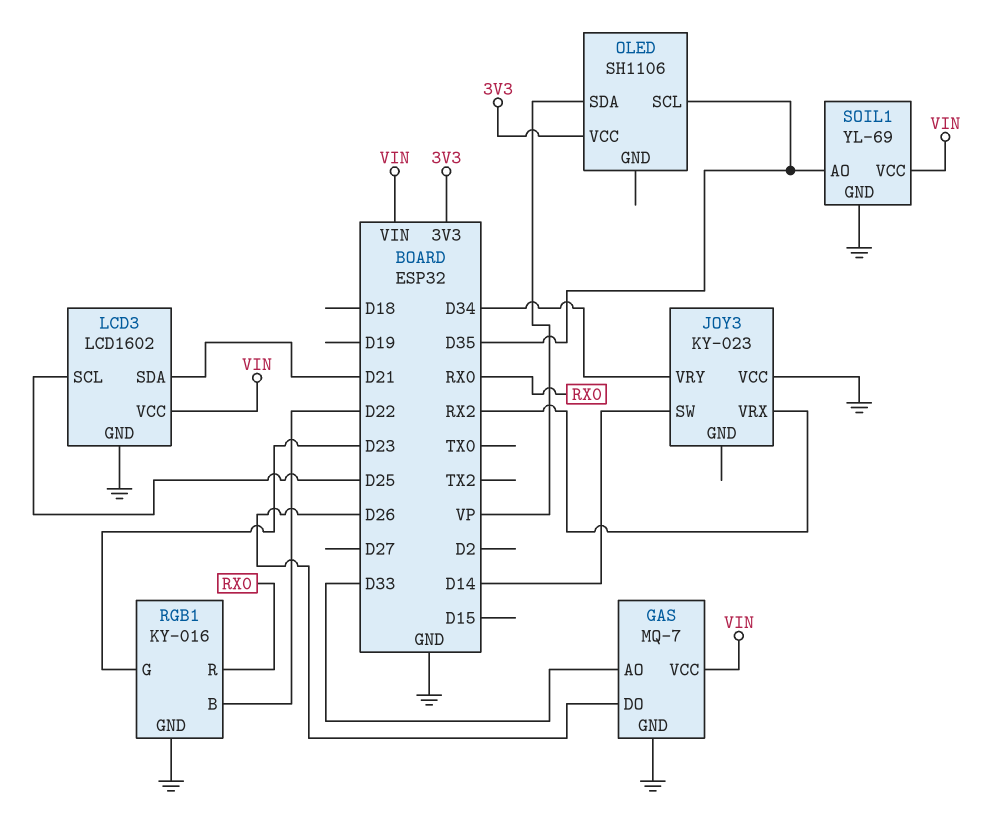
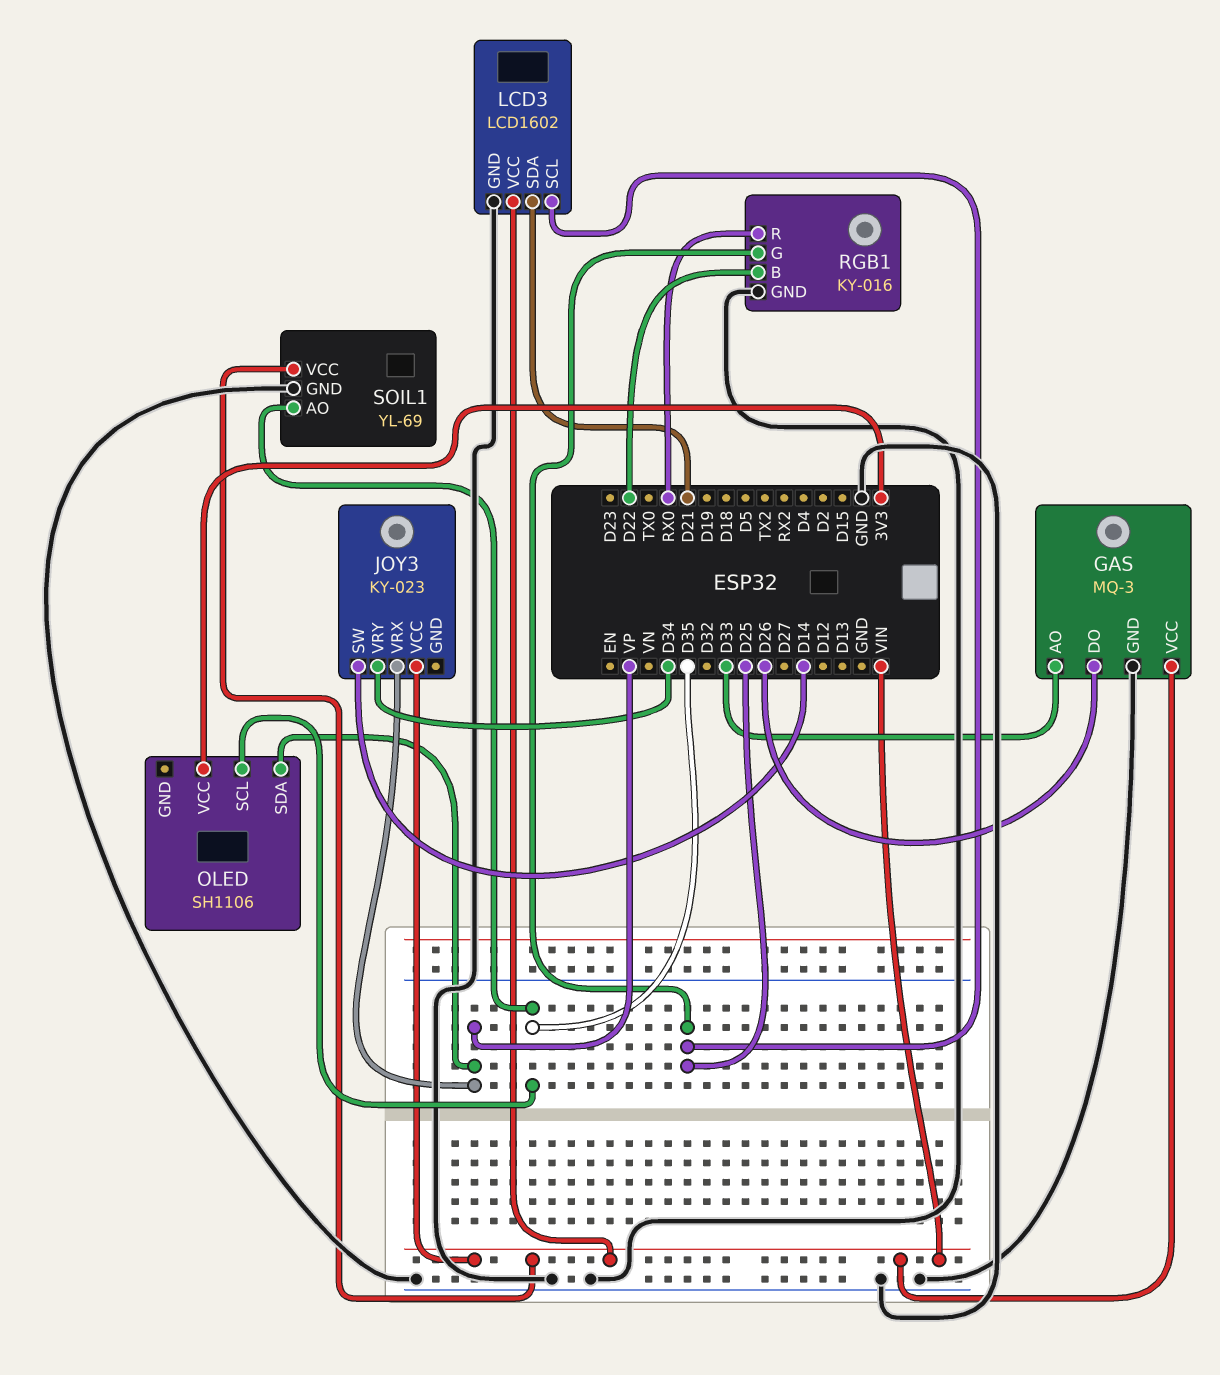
GAS: MQ-7 -> MQ-3
JOY3 pin VCC: GND -> VIN
JOY3 pin VRX: RX2 -> VP
RGB1 pin G: D23 -> D25

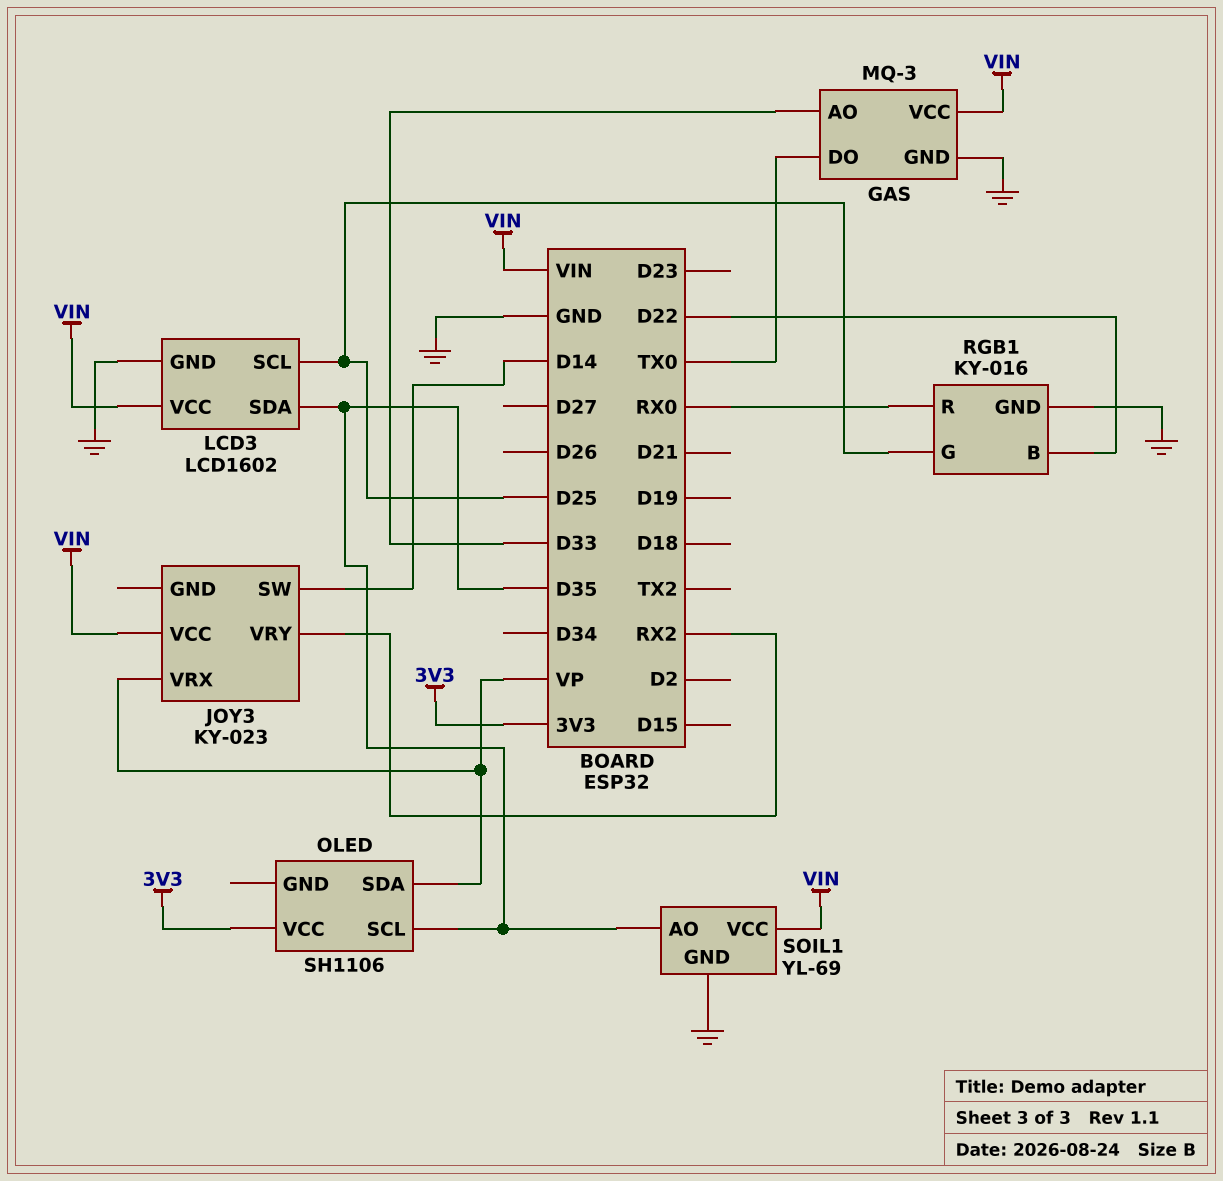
GAS pin DO: D26 -> TX0
JOY3 pin VRY: D34 -> RX2
LCD3 pin SDA: D21 -> D35

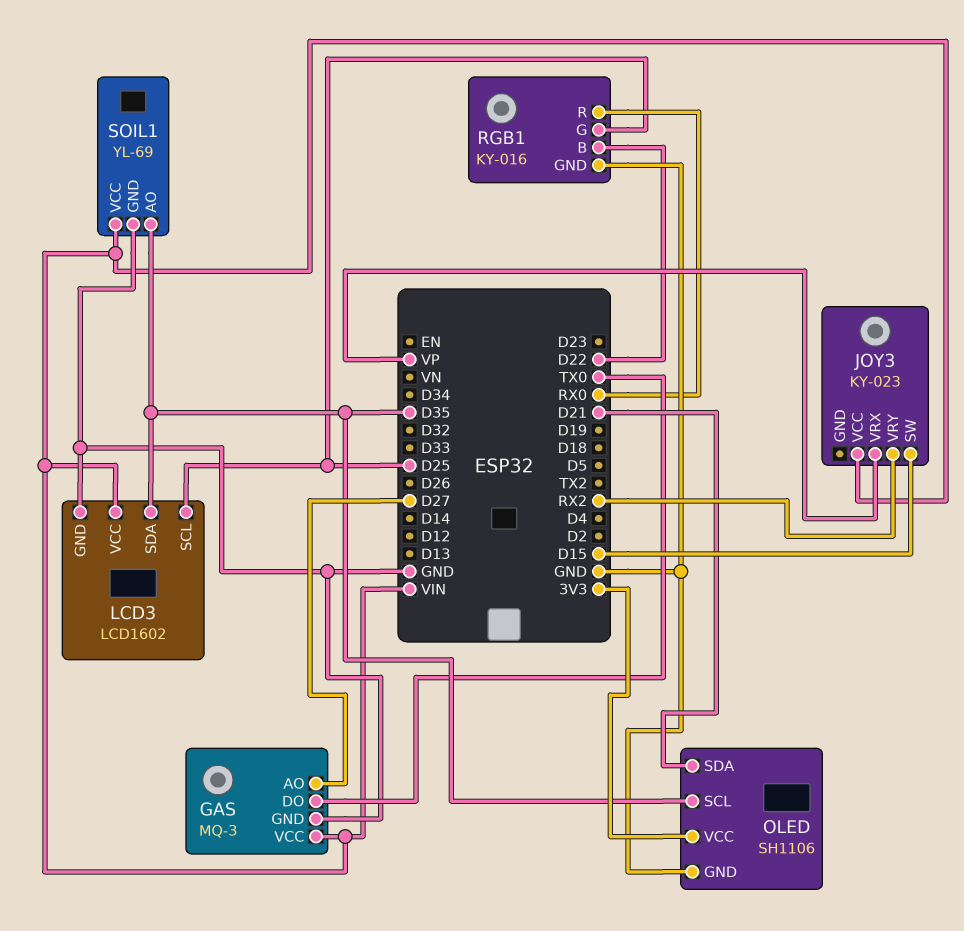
GAS pin AO: D33 -> D27
JOY3 pin SW: D14 -> D15
OLED pin GND: none -> GND
OLED pin SDA: VP -> D21

